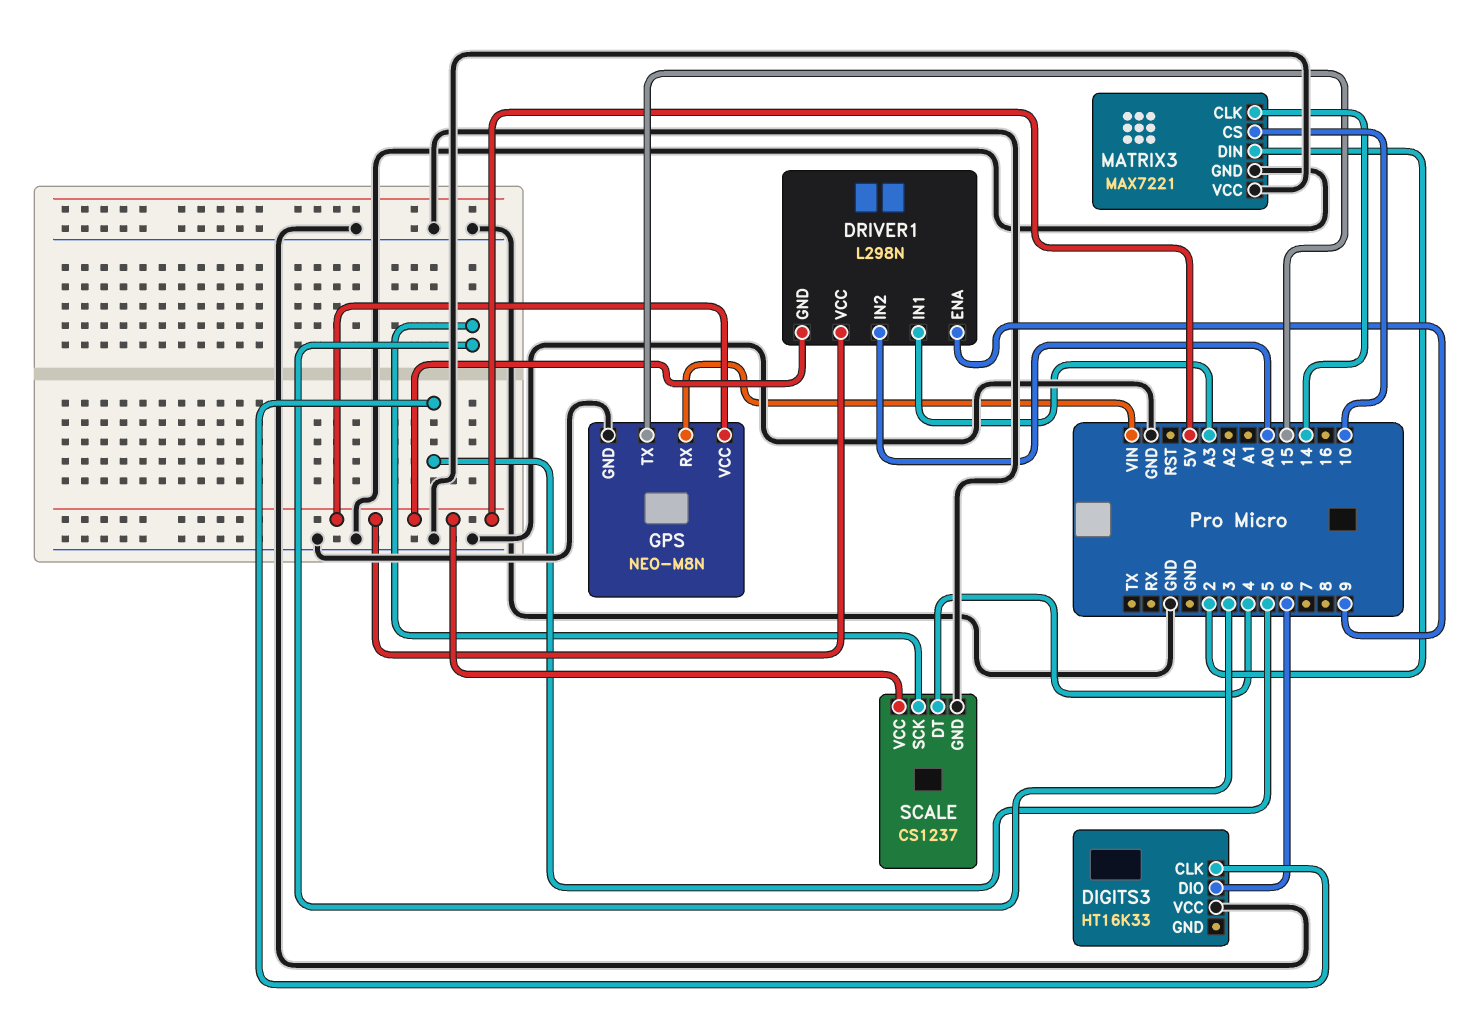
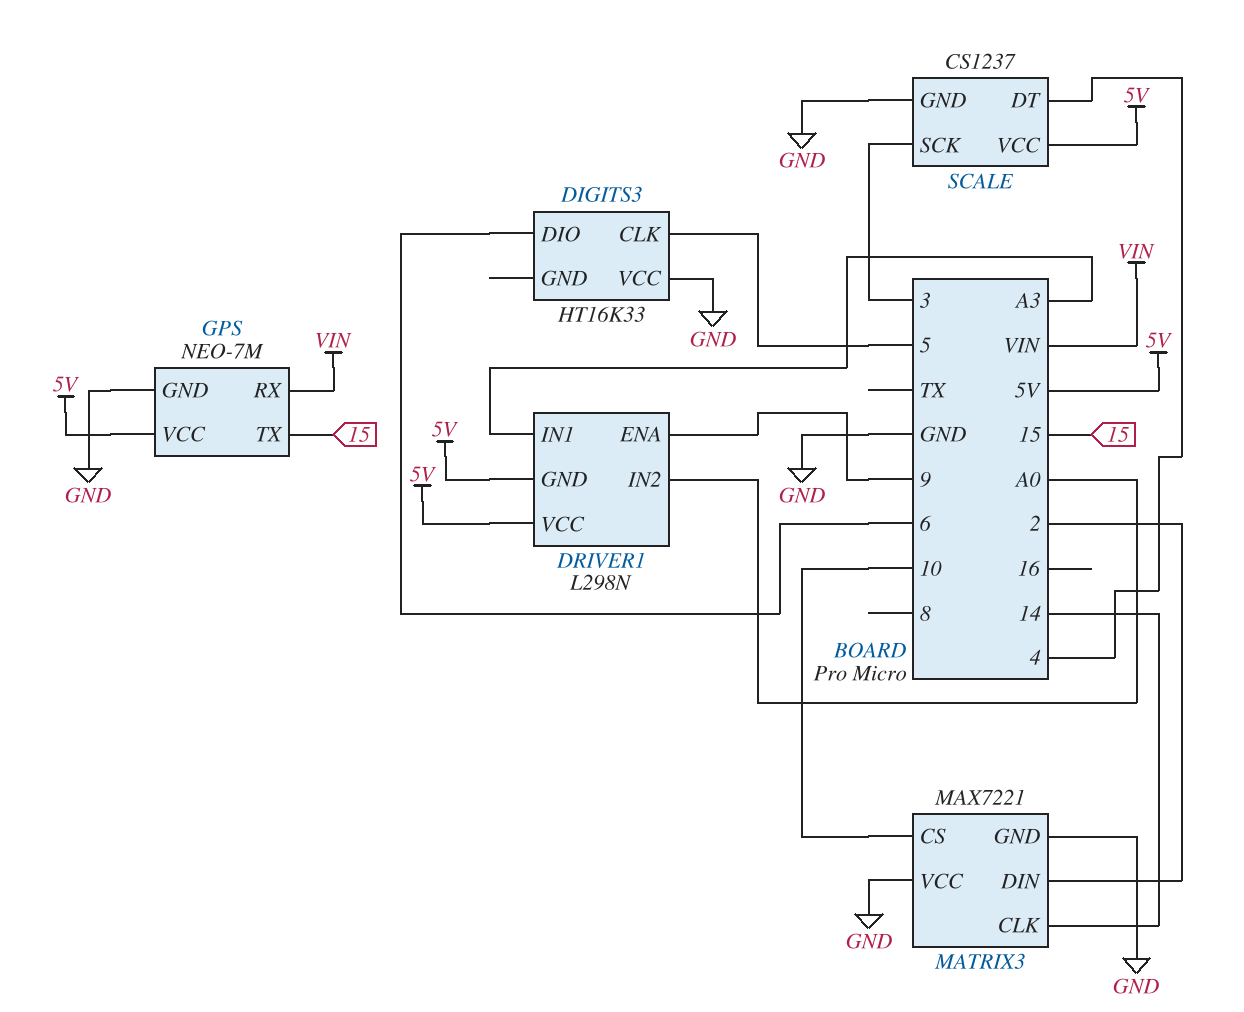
GPS: NEO-M8N -> NEO-7M

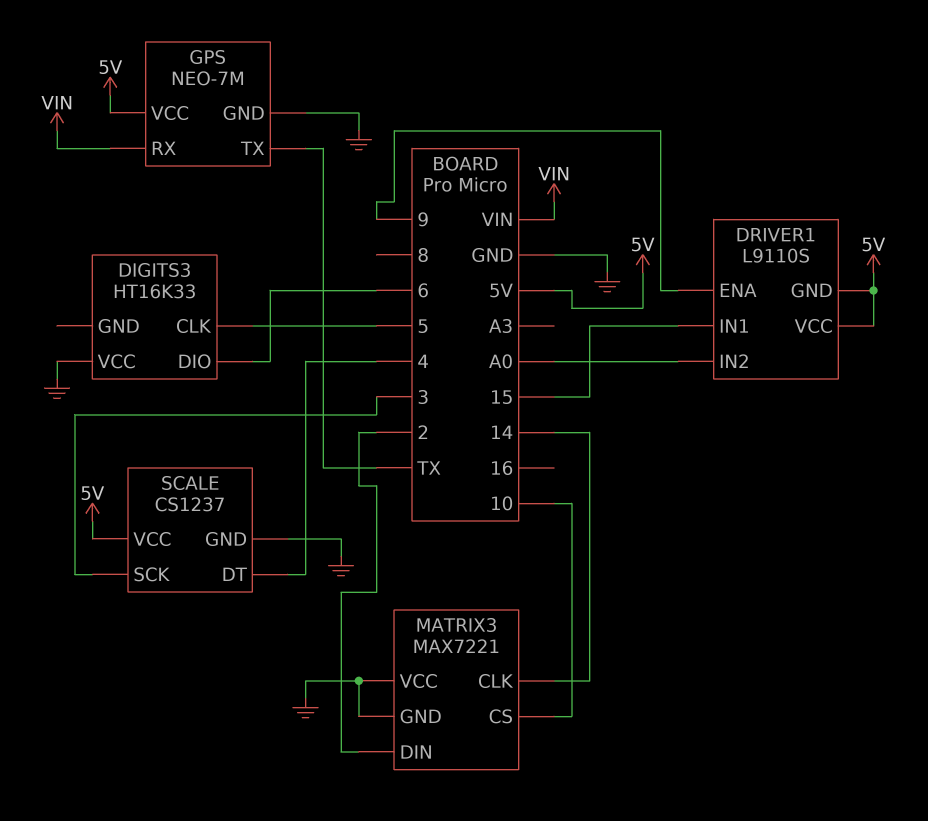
DRIVER1: L298N -> L9110S
DRIVER1 pin IN1: A3 -> 15
GPS pin TX: 15 -> TX

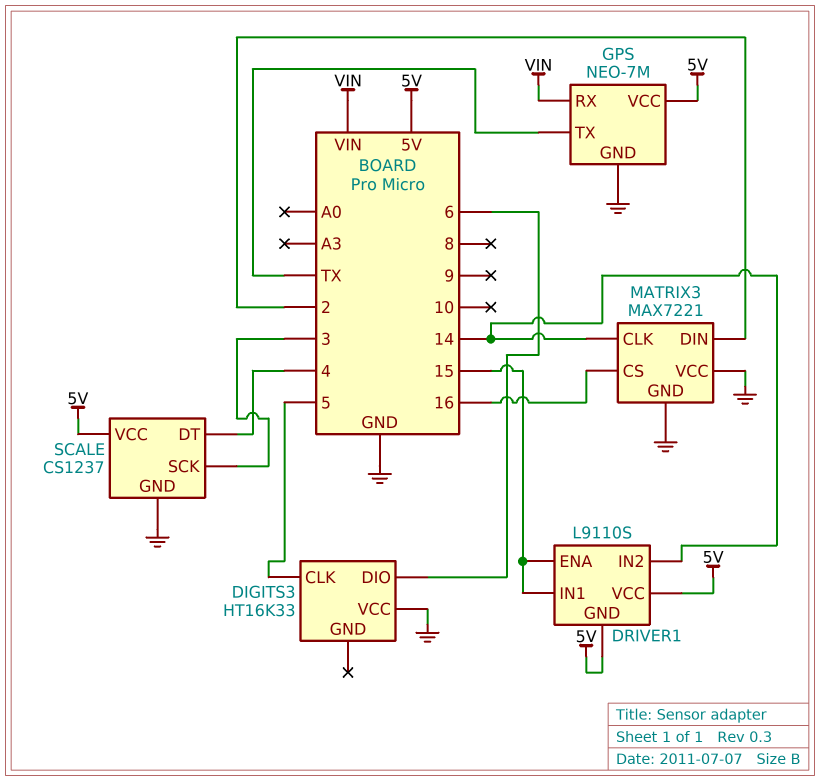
DRIVER1 pin ENA: 9 -> 15
DRIVER1 pin IN2: A0 -> 14
MATRIX3 pin CS: 10 -> 16

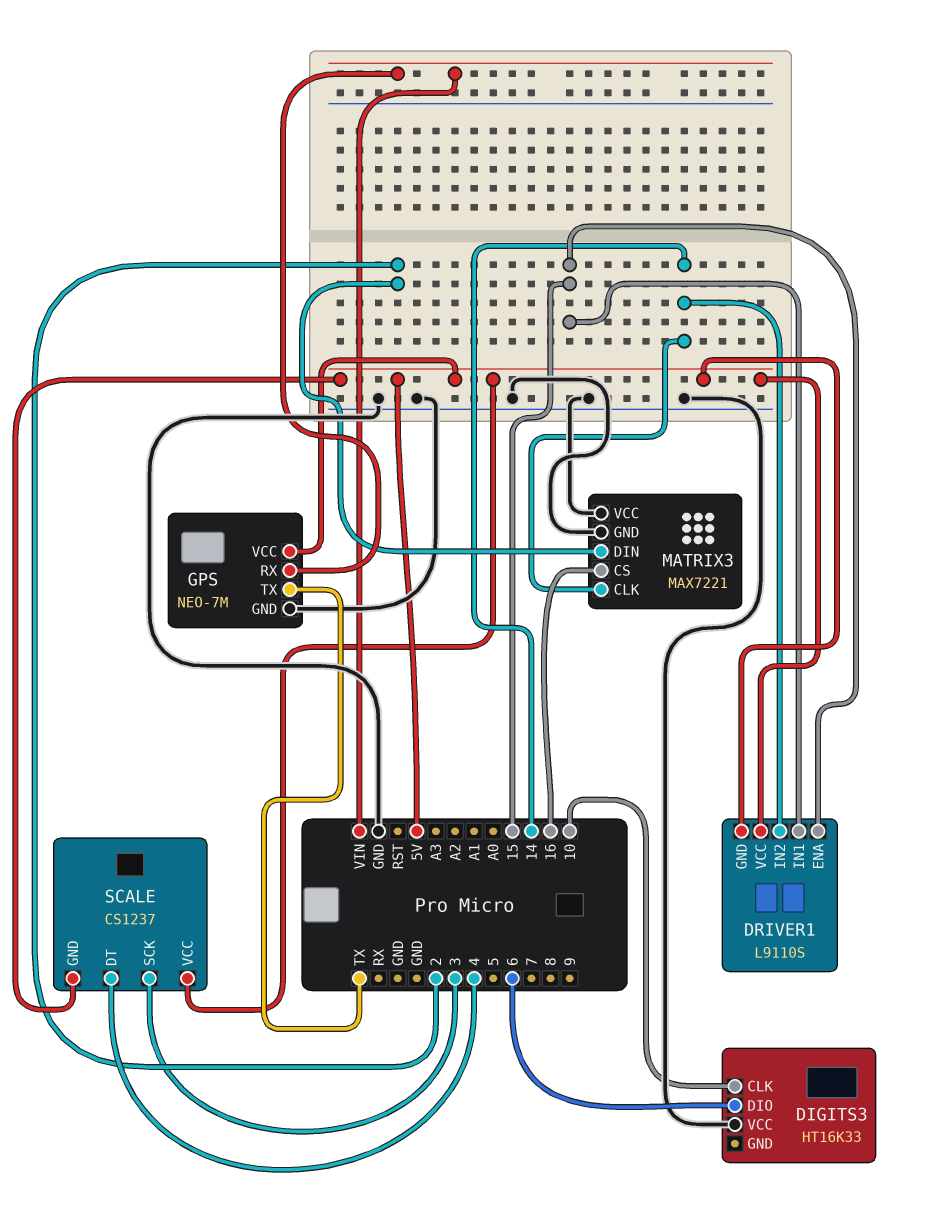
DIGITS3 pin CLK: 5 -> 10
SCALE pin GND: GND -> 5V

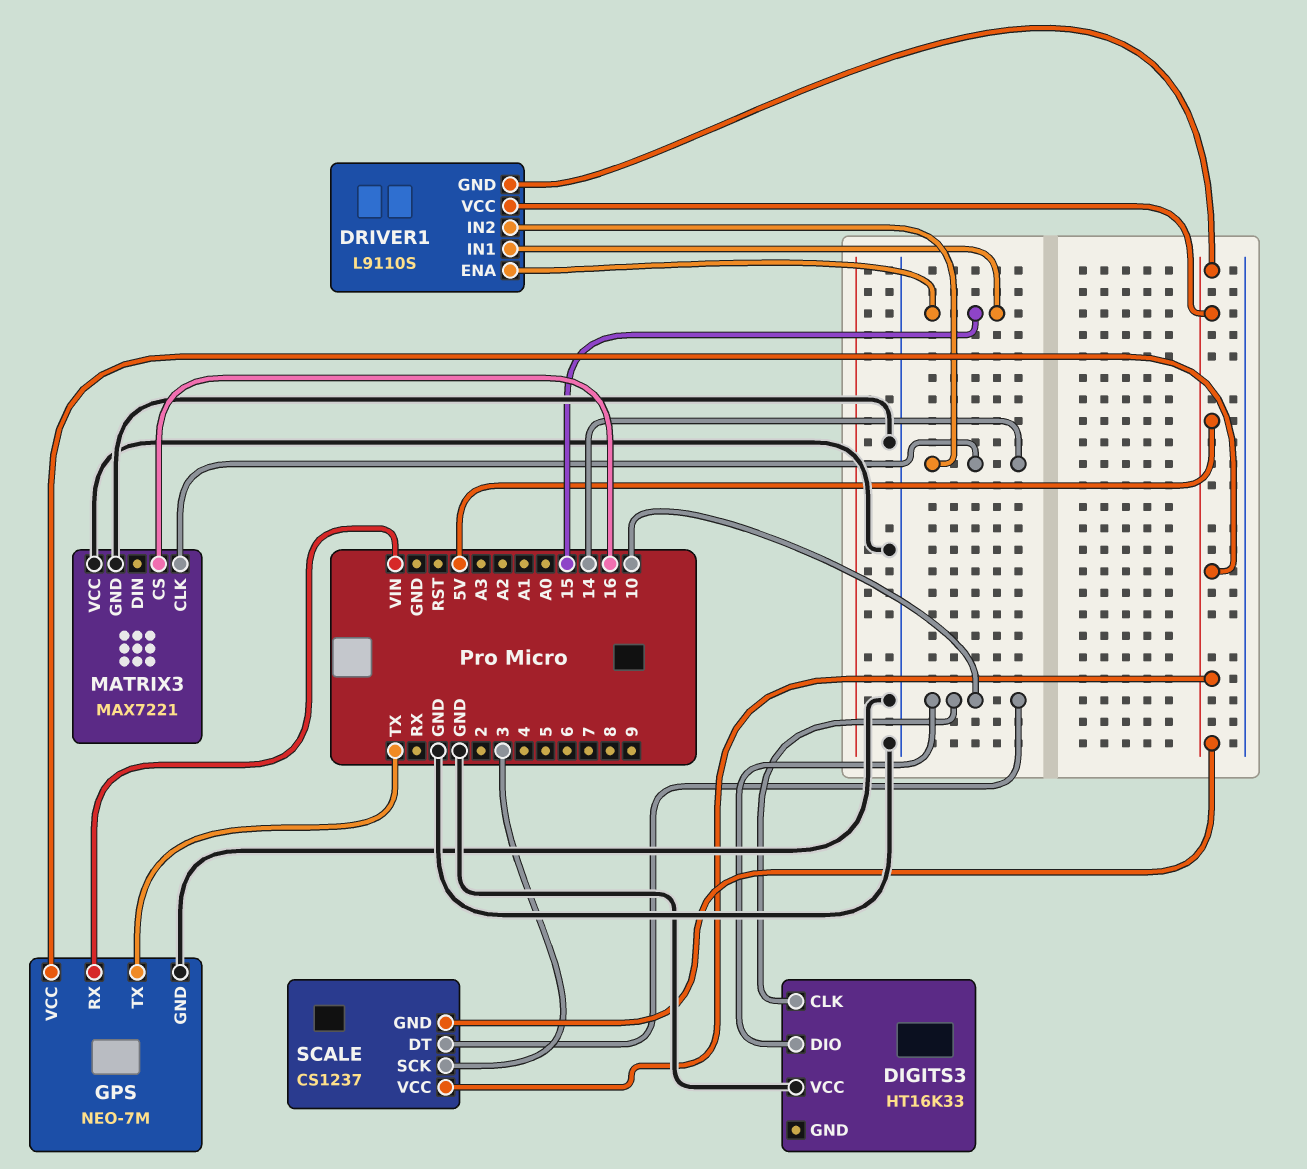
DIGITS3 pin DIO: 6 -> 10
MATRIX3 pin DIN: 2 -> none
SCALE pin DT: 4 -> 10

